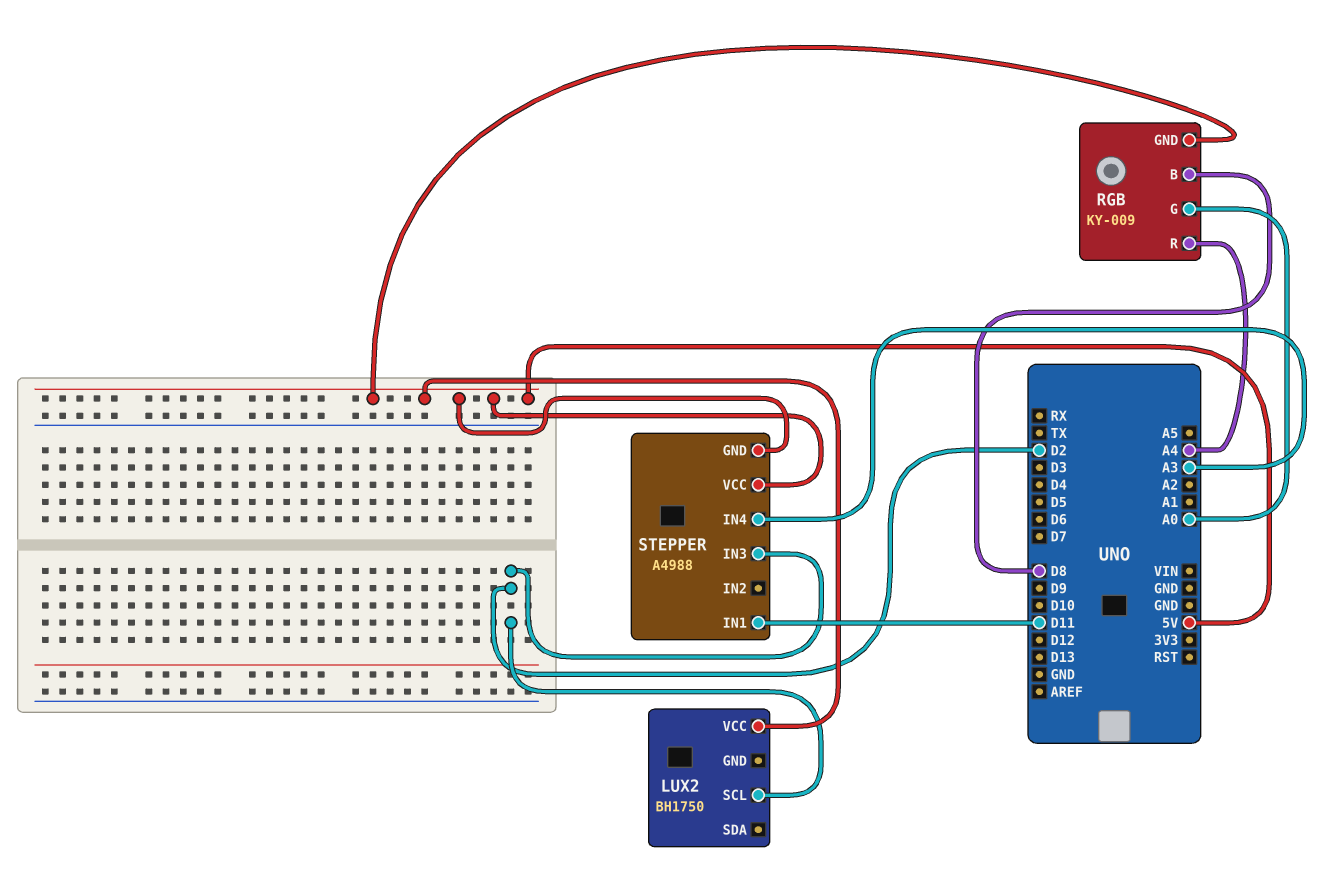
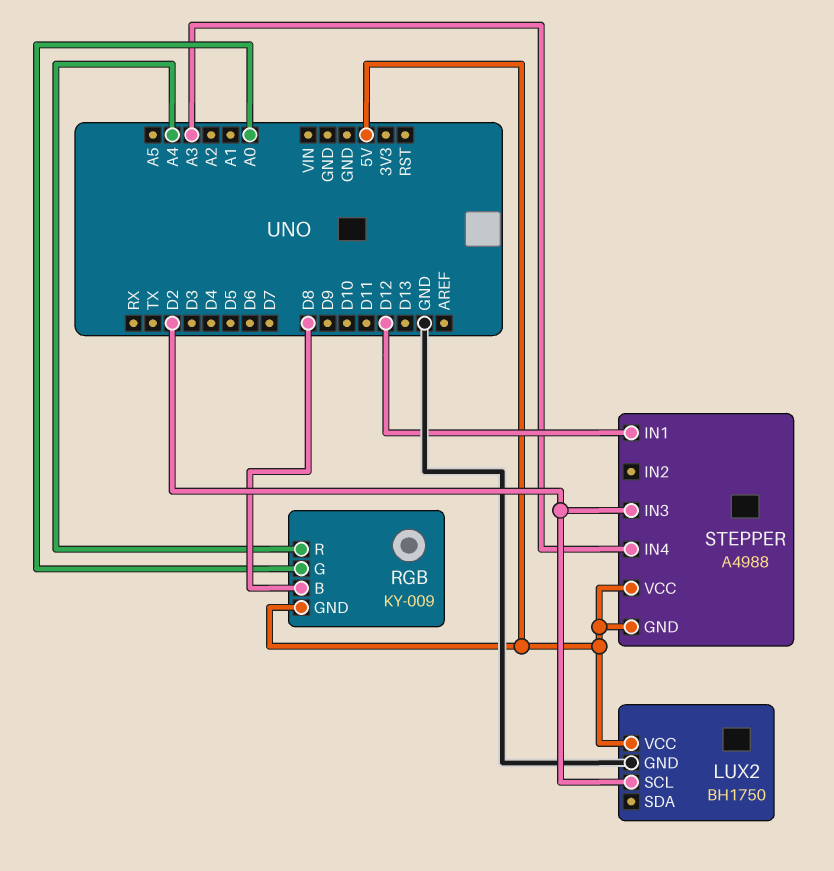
LUX2 pin GND: none -> GND
STEPPER pin IN1: D11 -> D12

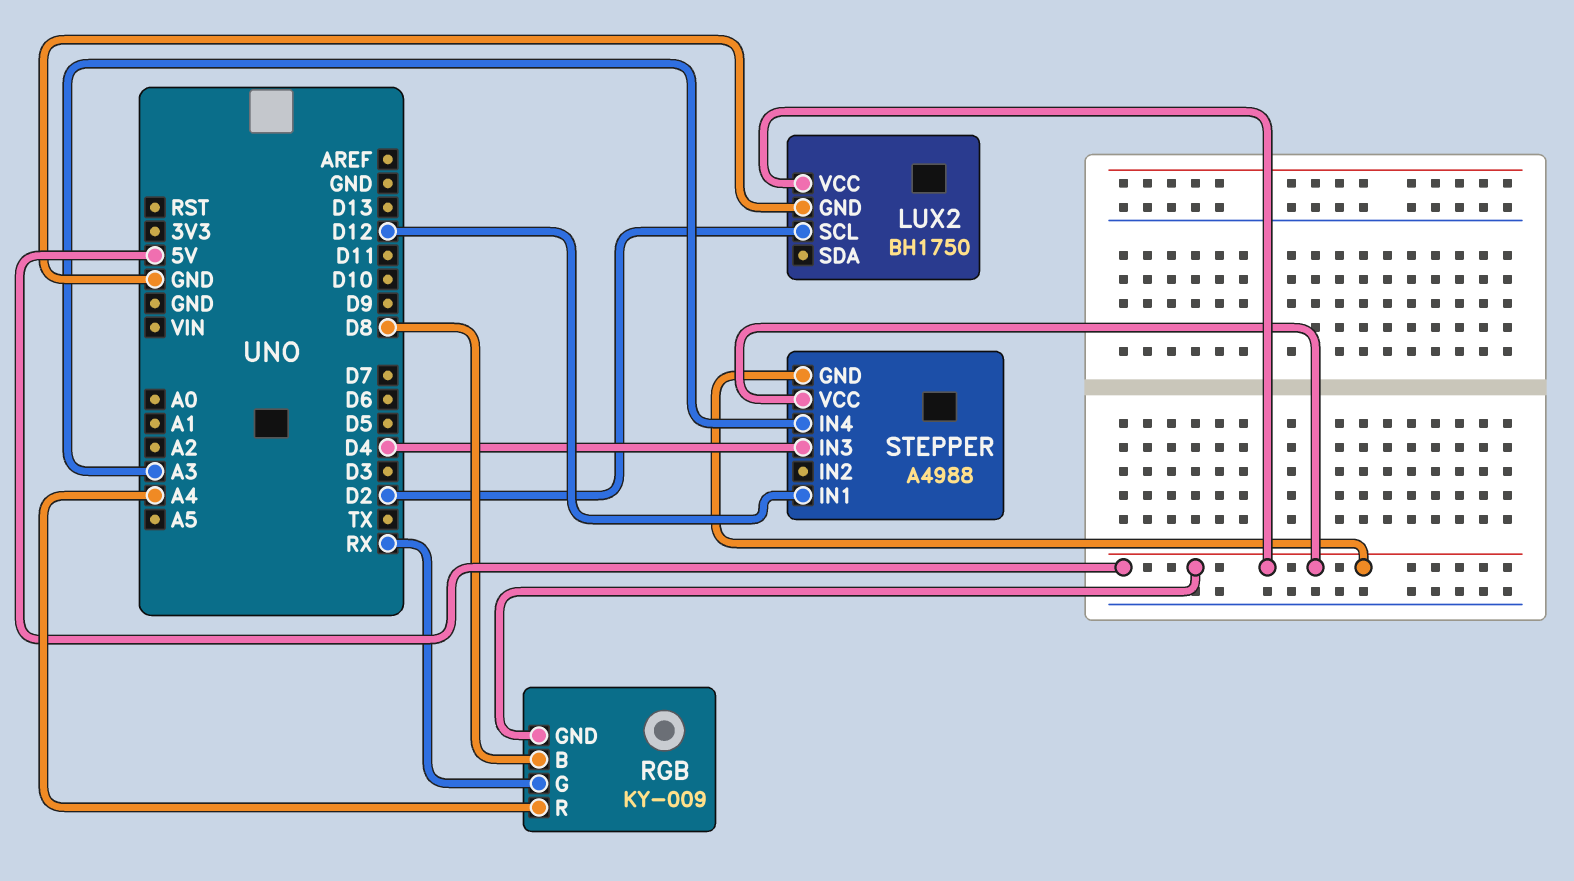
RGB pin G: A0 -> RX
STEPPER pin IN3: D2 -> D4

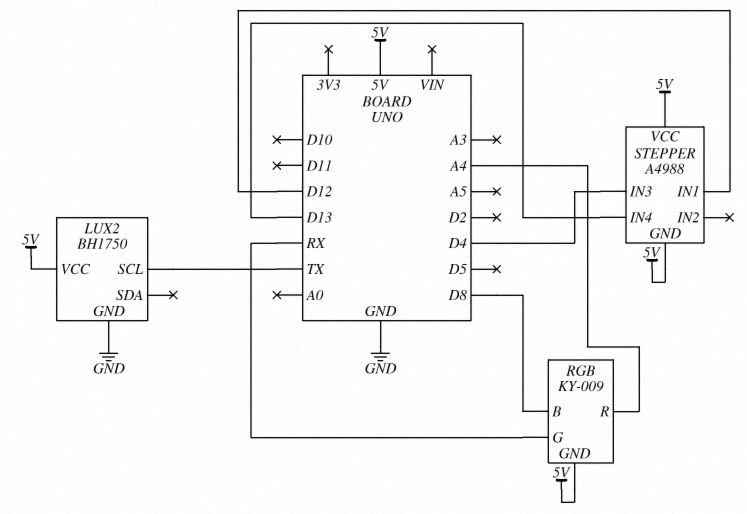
LUX2 pin SCL: D2 -> TX
STEPPER pin IN4: A3 -> D13

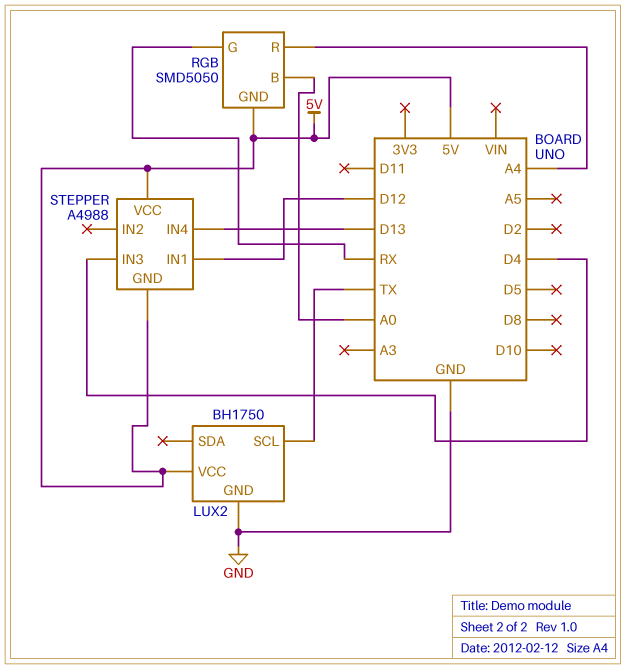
RGB: KY-009 -> SMD5050
RGB pin B: D8 -> A0

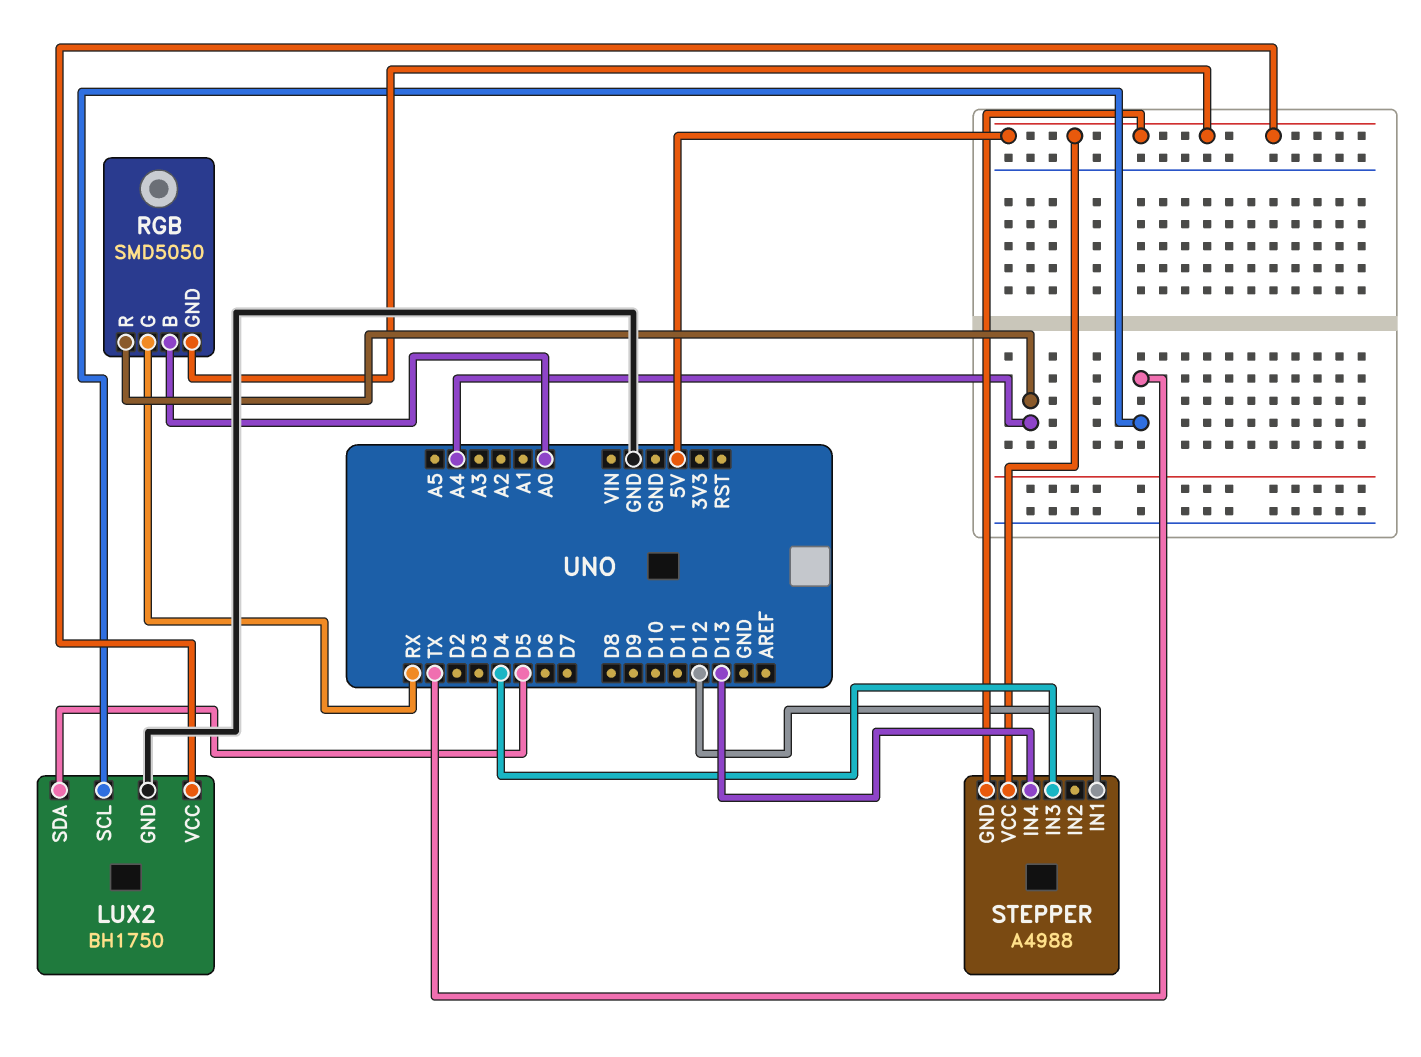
LUX2 pin SDA: none -> D5

